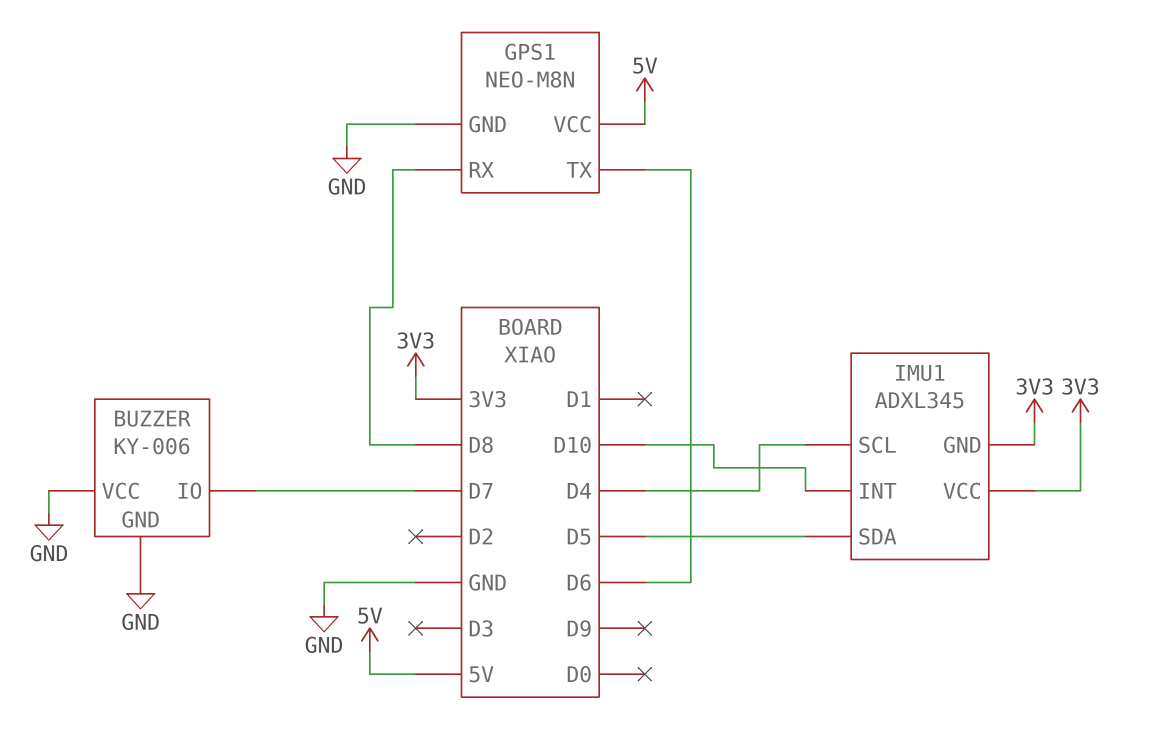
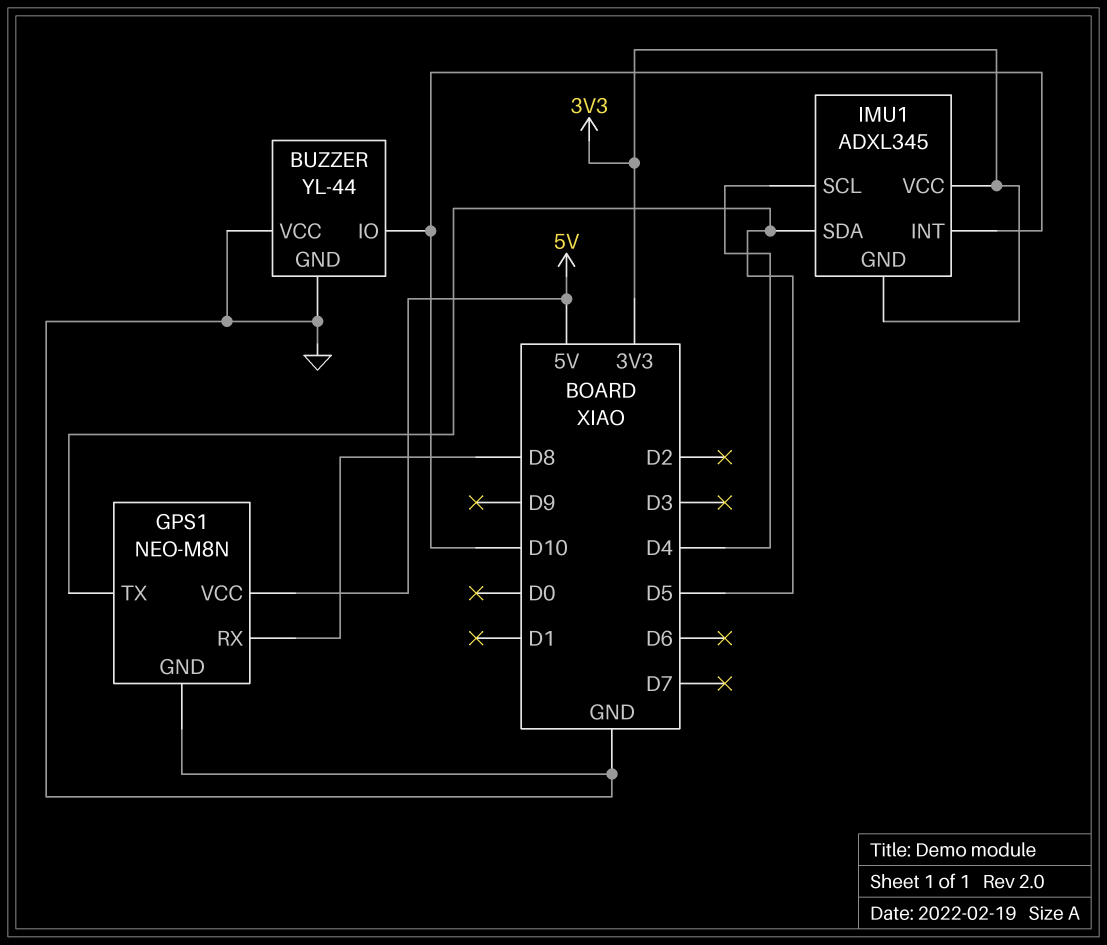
BUZZER: KY-006 -> YL-44
BUZZER pin IO: D7 -> D10
GPS1 pin TX: D6 -> D5

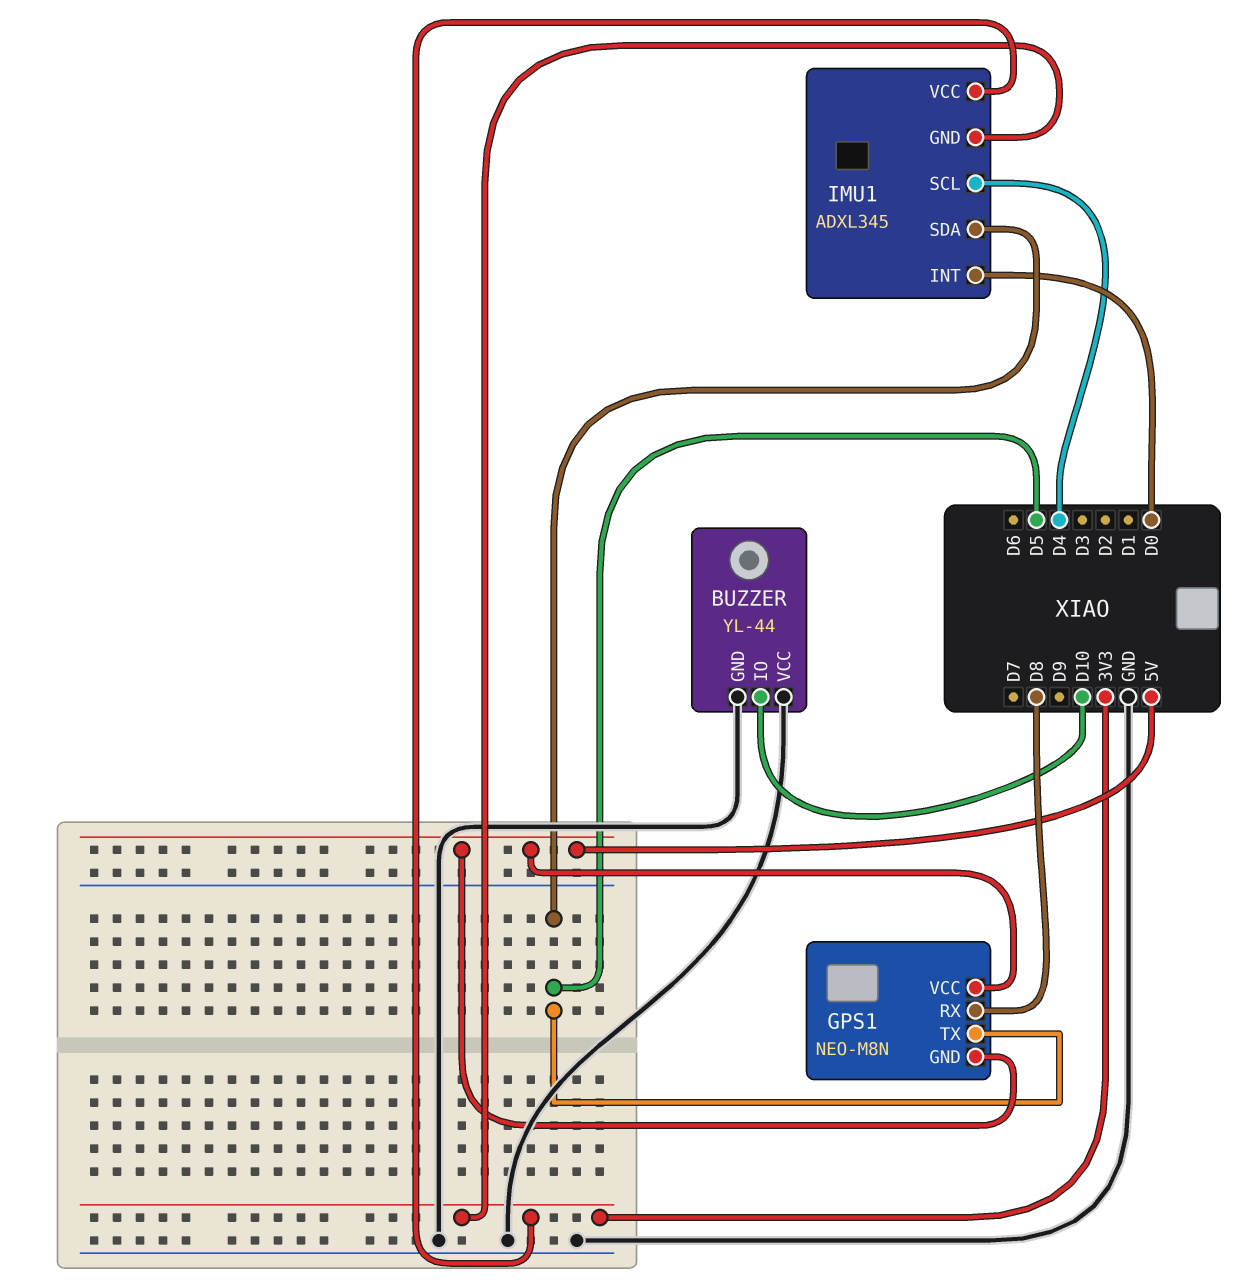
GPS1 pin GND: GND -> 5V
IMU1 pin INT: D10 -> D0

